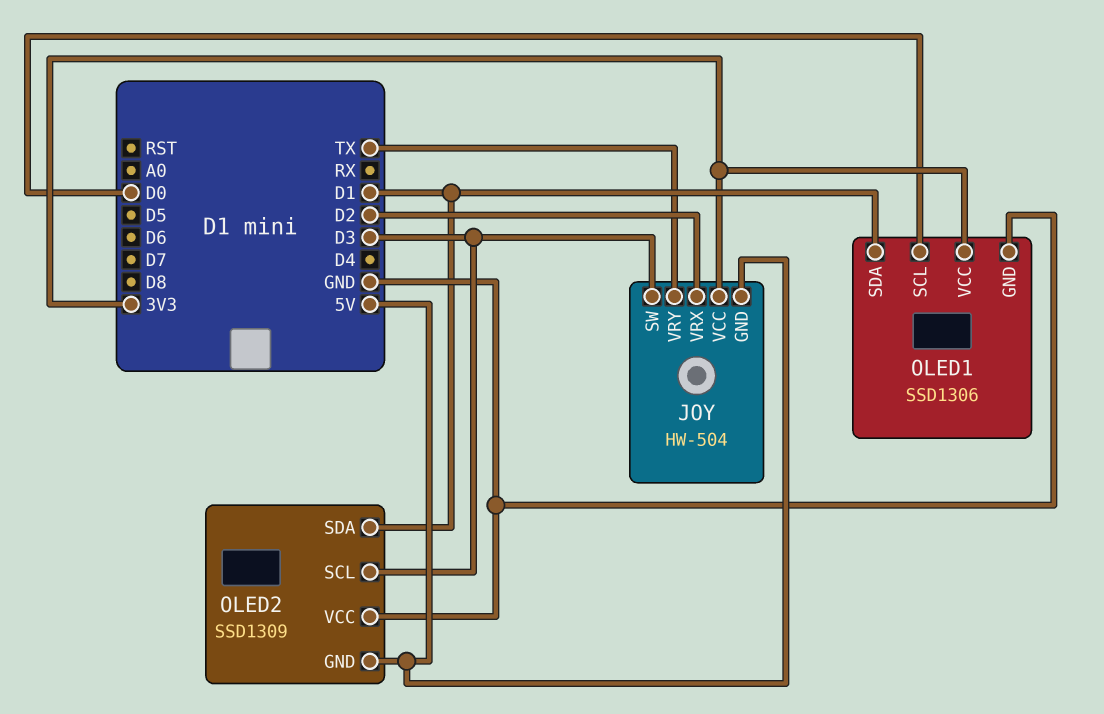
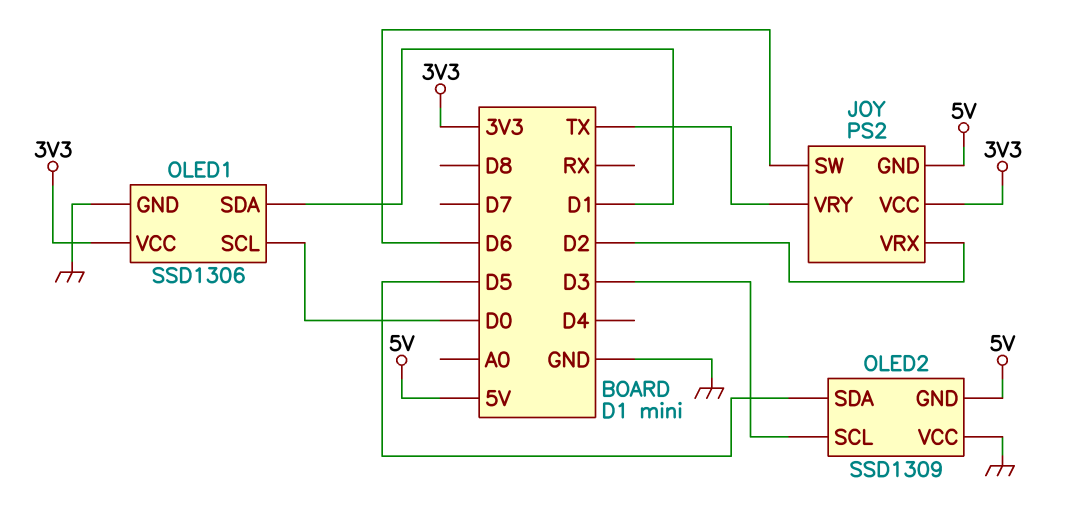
JOY: HW-504 -> PS2
JOY pin SW: D3 -> D6
OLED2 pin SDA: D1 -> D5

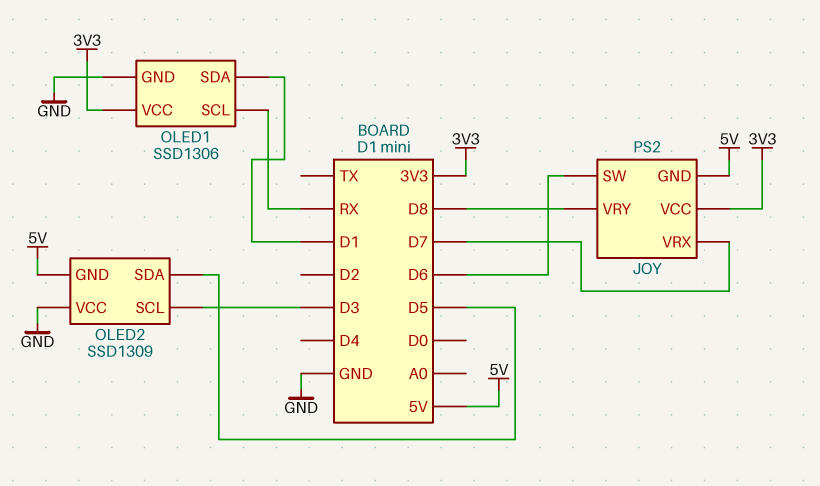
JOY pin VRX: D2 -> D7
JOY pin VRY: TX -> D8
OLED1 pin SCL: D0 -> RX

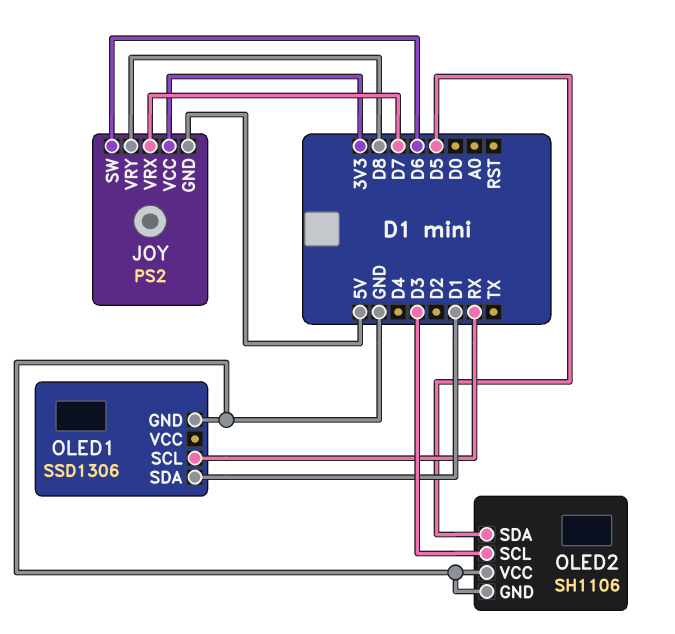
OLED1 pin VCC: 3V3 -> none
OLED2: SSD1309 -> SH1106
OLED2 pin GND: 5V -> GND

